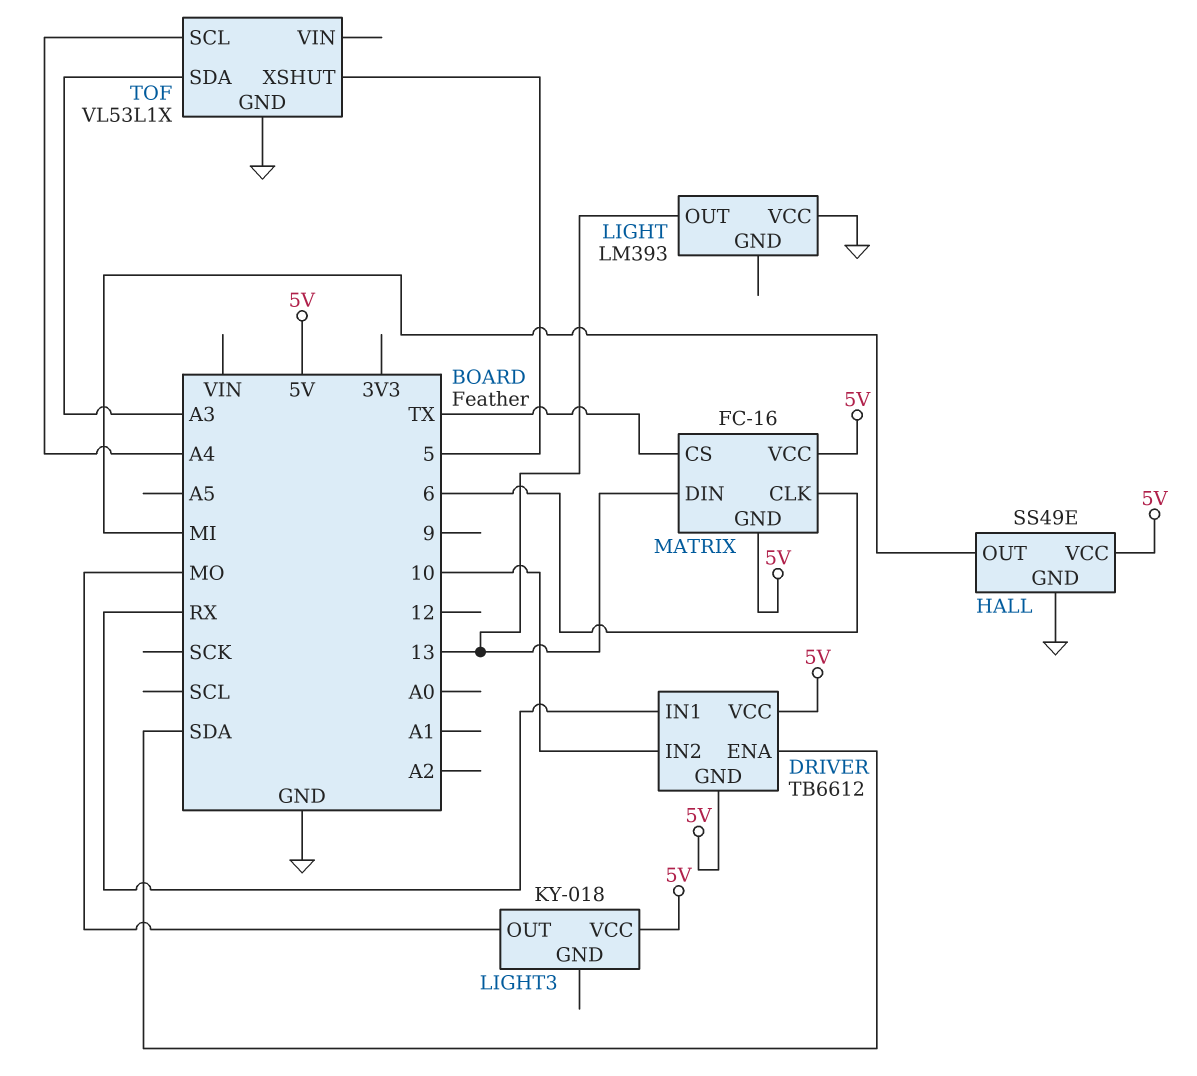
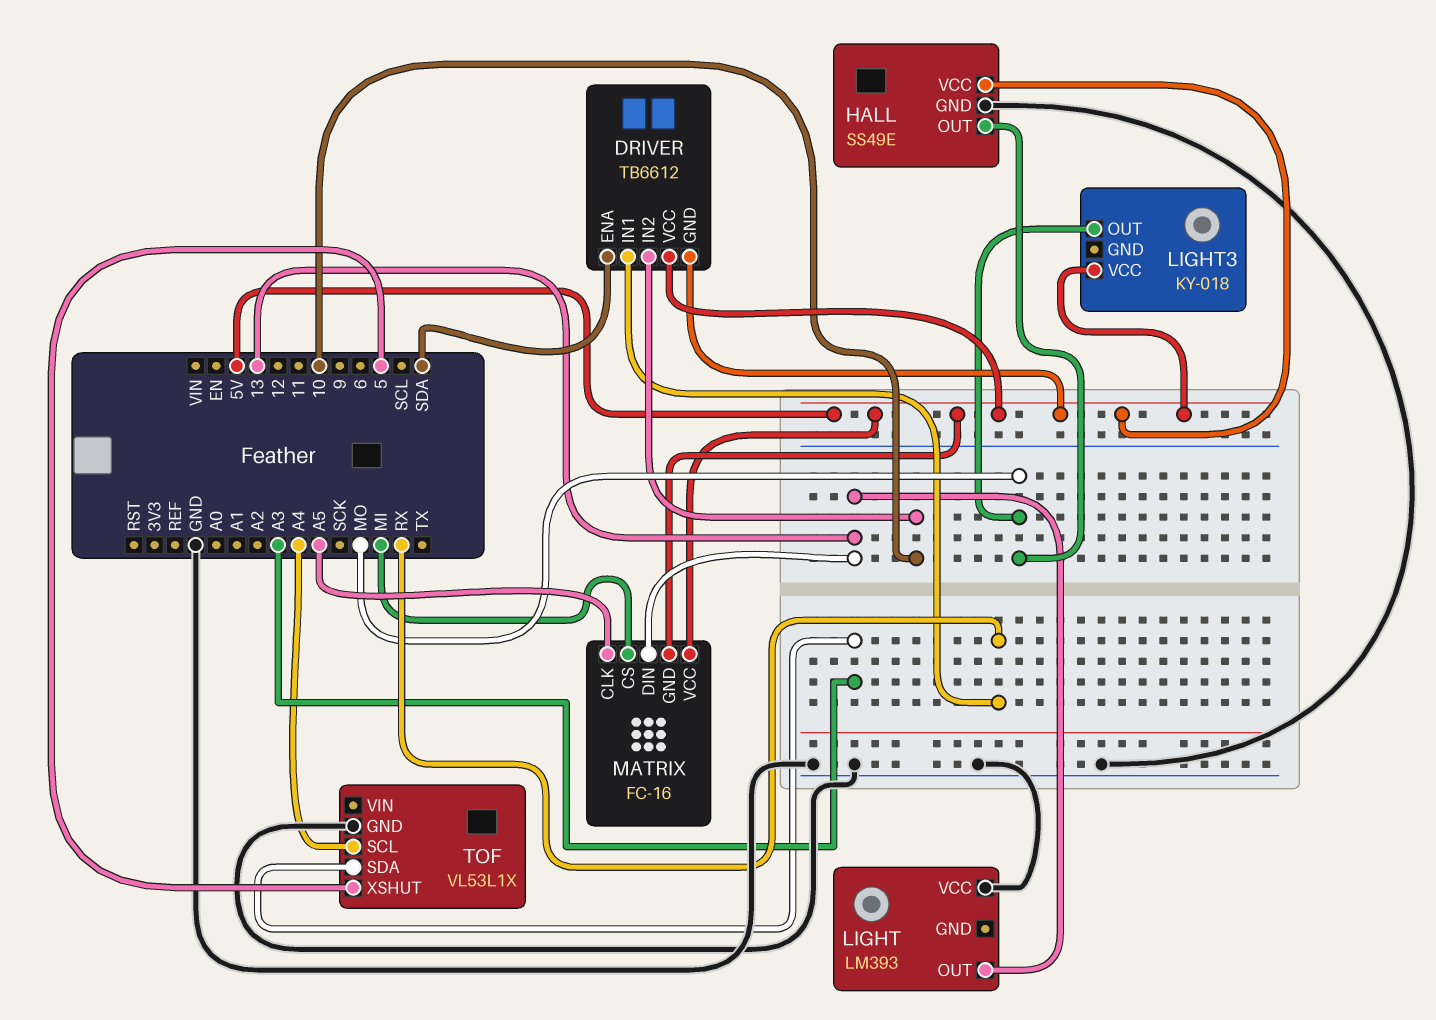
HALL pin OUT: MI -> MO
MATRIX pin CLK: 6 -> A5
MATRIX pin CS: TX -> MI

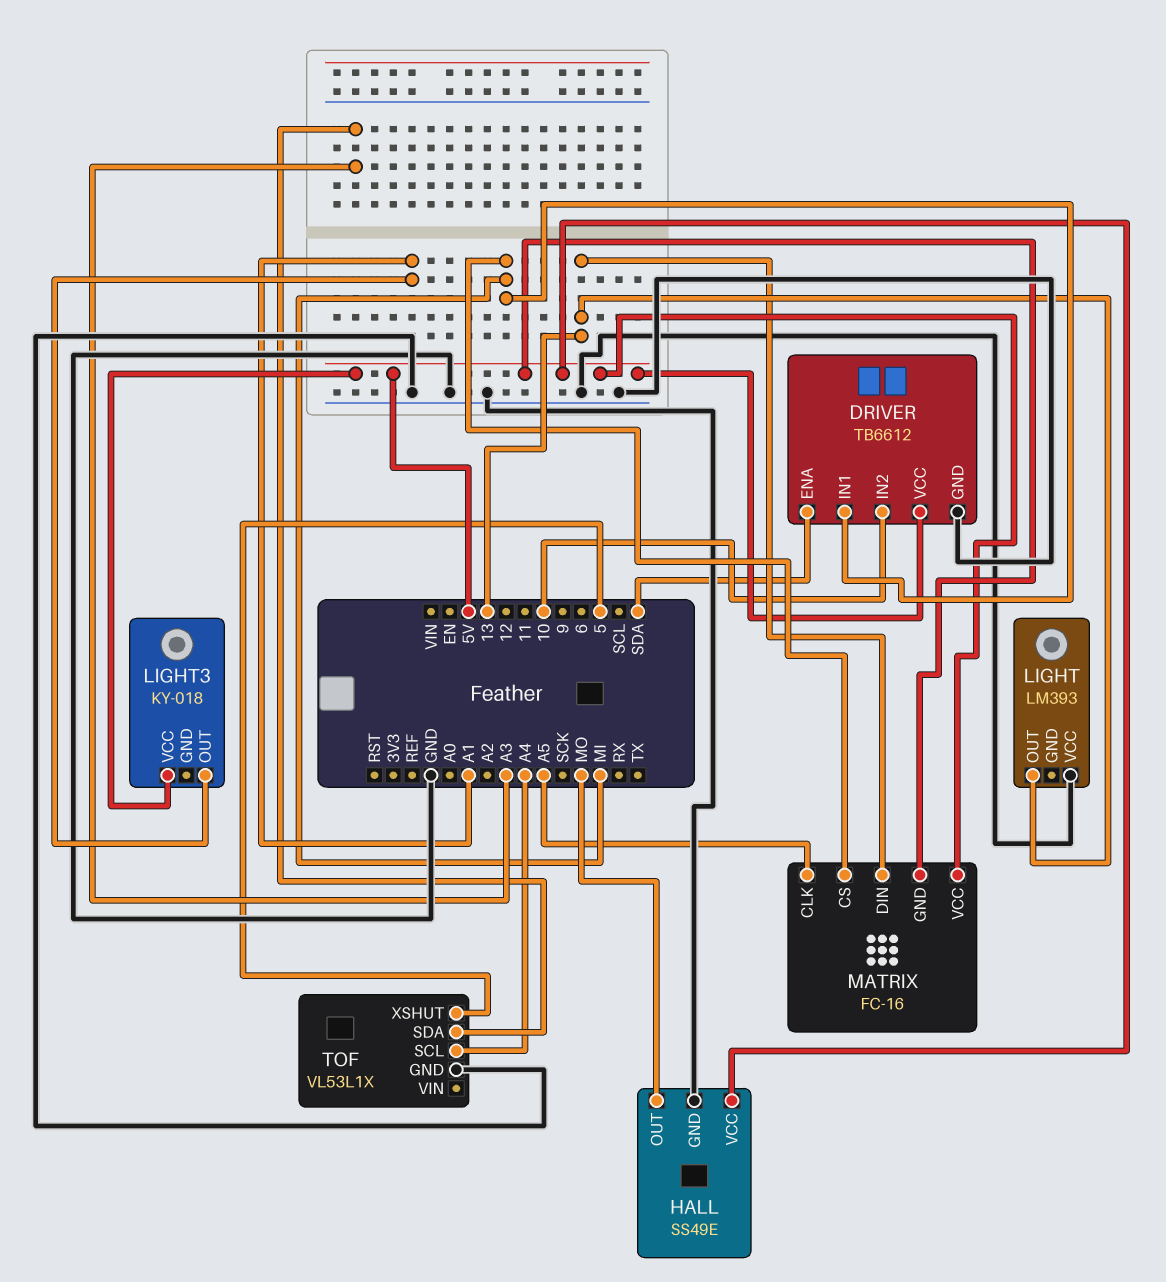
DRIVER pin GND: 5V -> GND
DRIVER pin IN1: RX -> MI
LIGHT3 pin OUT: MO -> A1

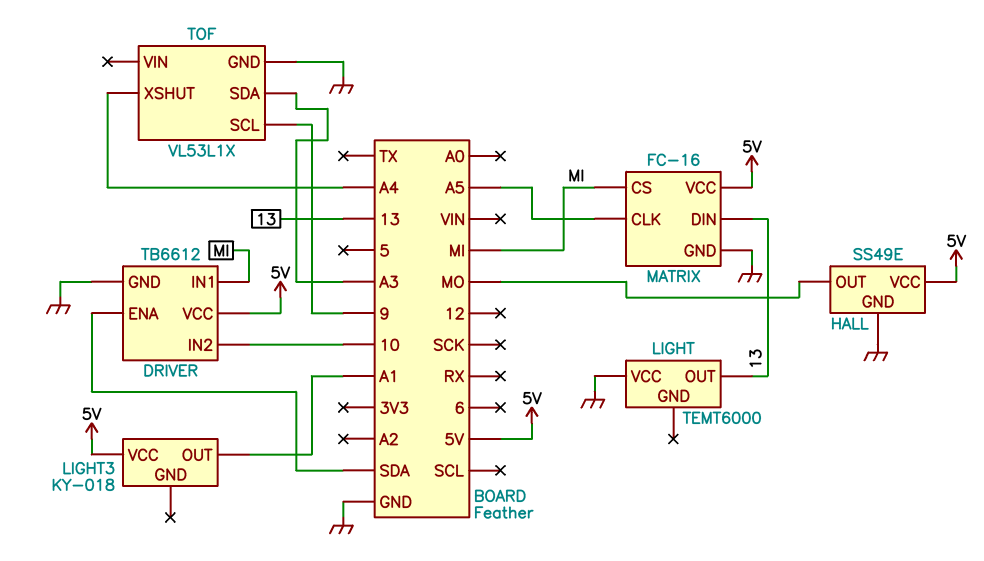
LIGHT: LM393 -> TEMT6000
MATRIX pin GND: 5V -> GND
TOF pin SCL: A4 -> 9
TOF pin XSHUT: 5 -> A4

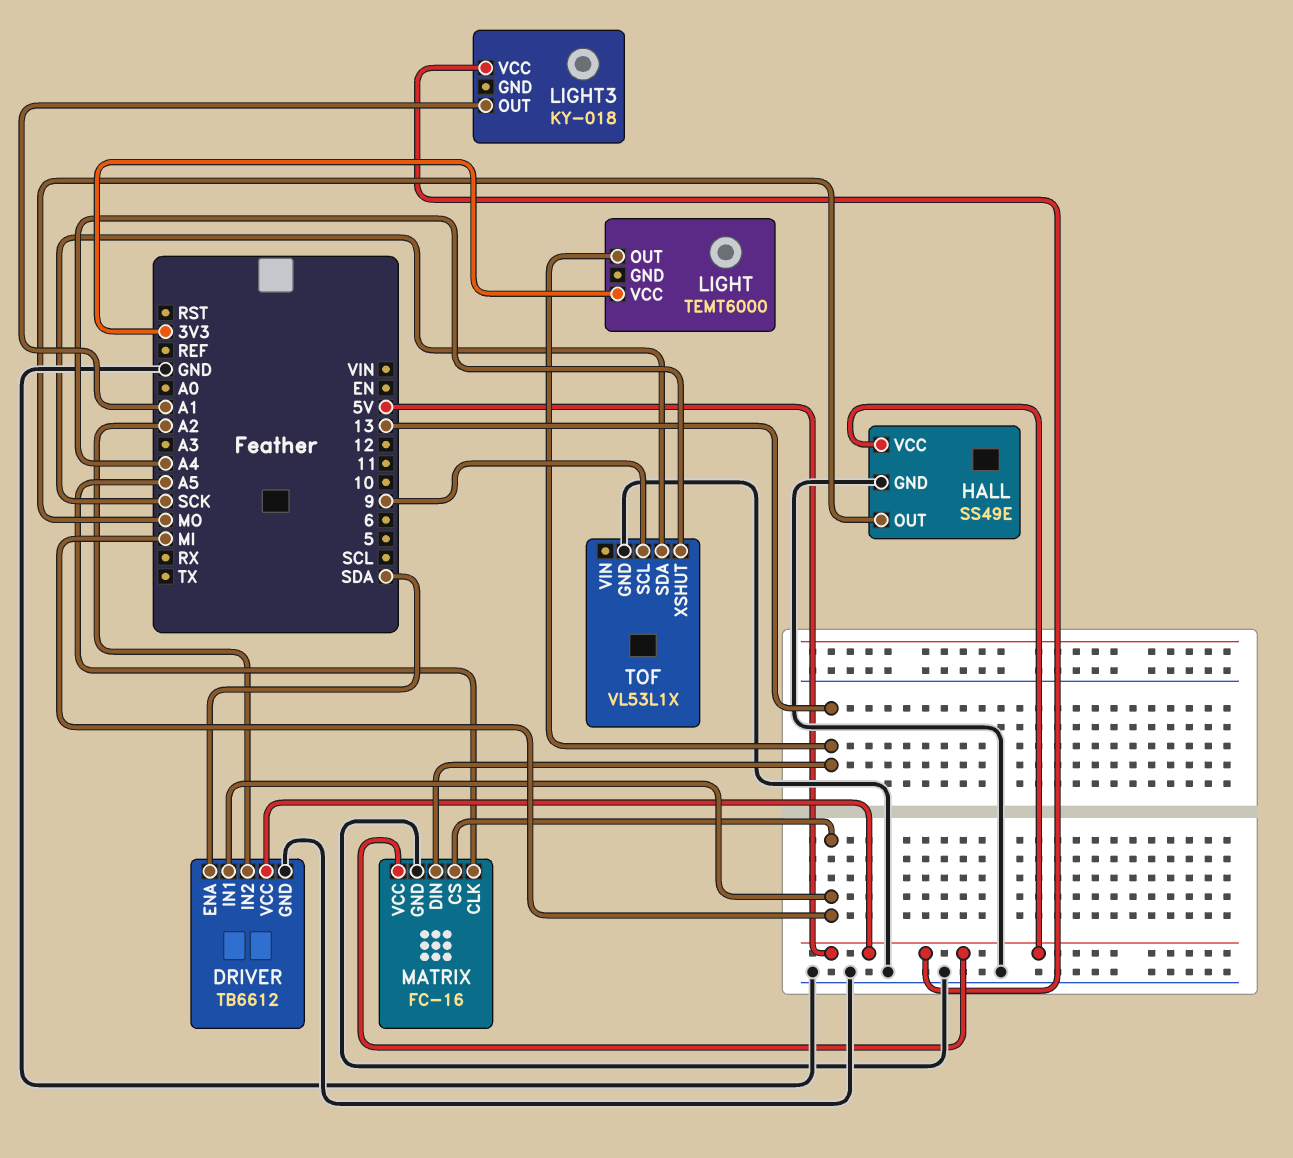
DRIVER pin IN2: 10 -> A2
LIGHT pin VCC: GND -> 3V3
TOF pin SDA: A3 -> SCK

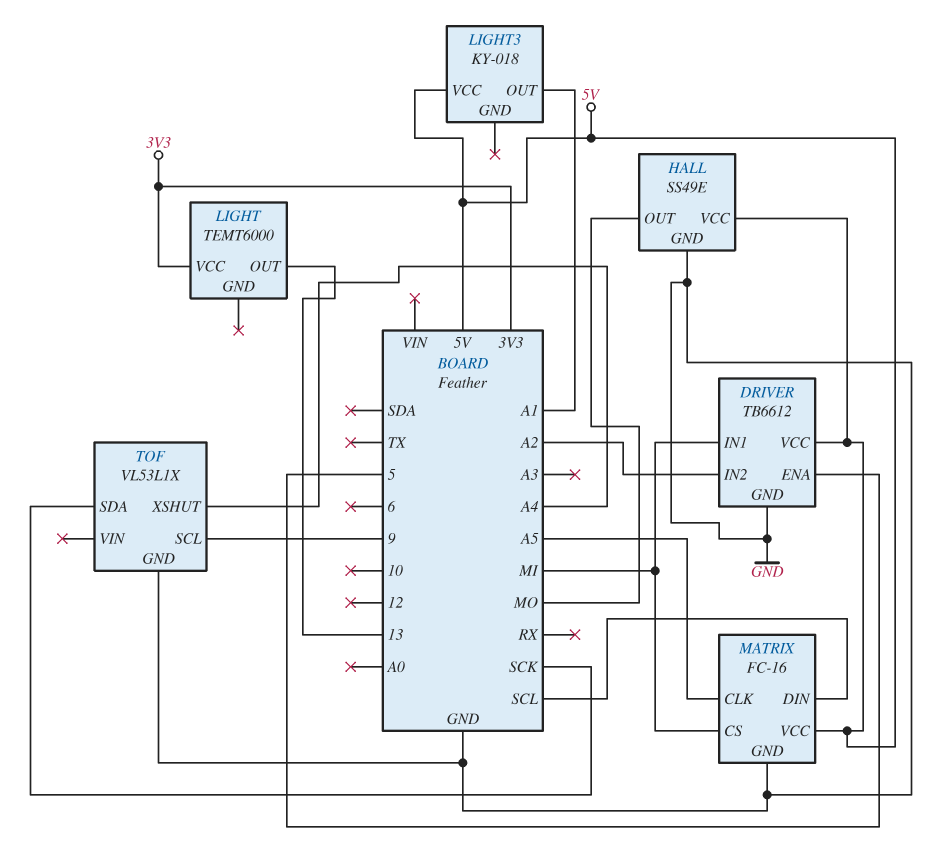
DRIVER pin ENA: SDA -> 5
MATRIX pin DIN: 13 -> SCL

